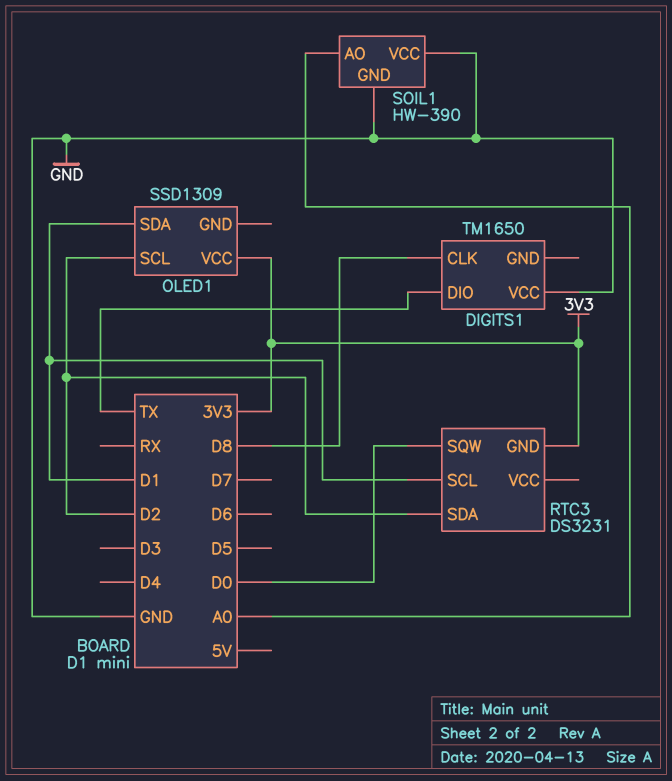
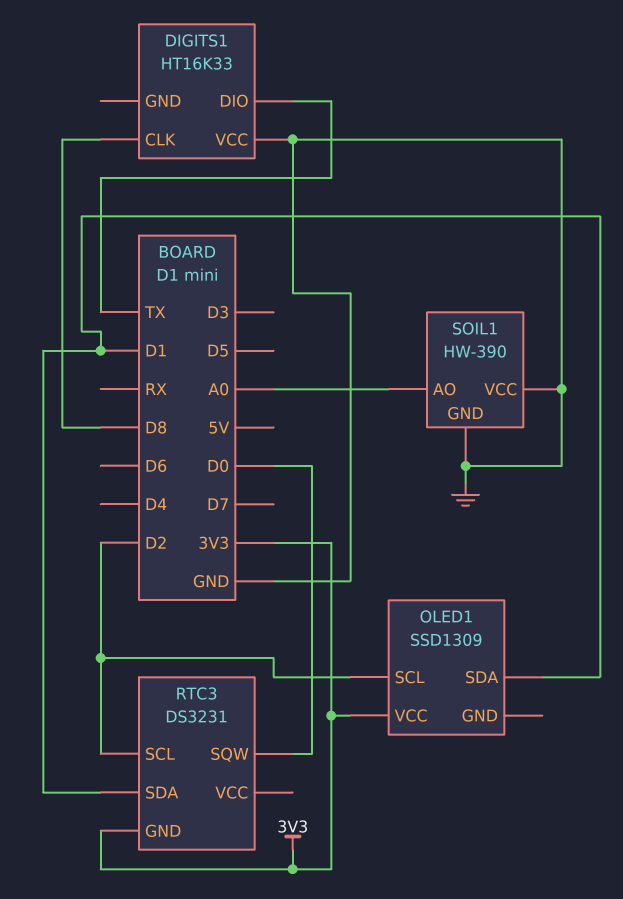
DIGITS1: TM1650 -> HT16K33
RTC3 pin SCL: D1 -> D2
RTC3 pin SDA: D2 -> D1

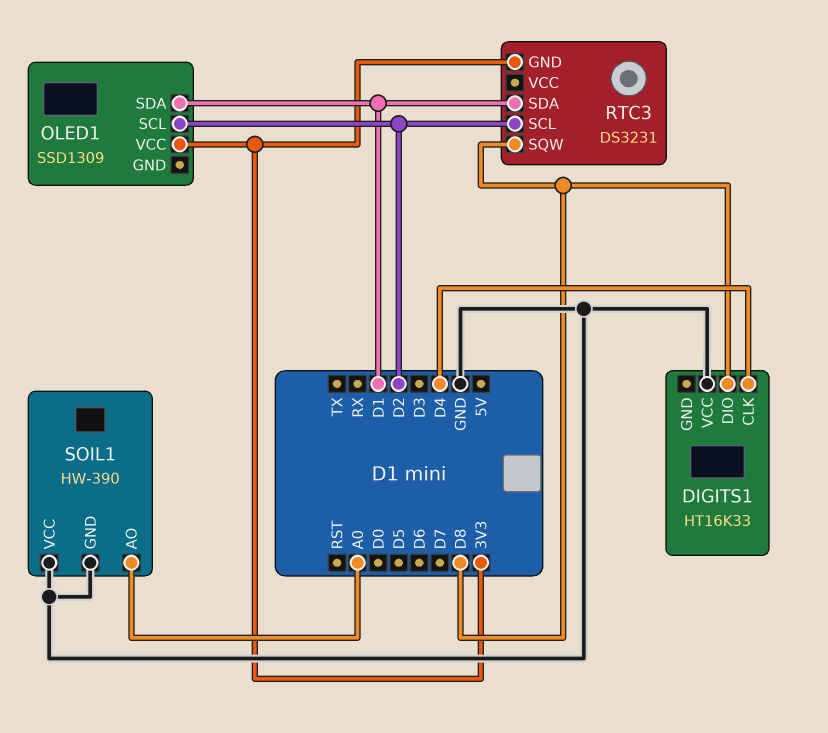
DIGITS1 pin CLK: D8 -> D4
DIGITS1 pin DIO: TX -> D8
RTC3 pin SQW: D0 -> D8

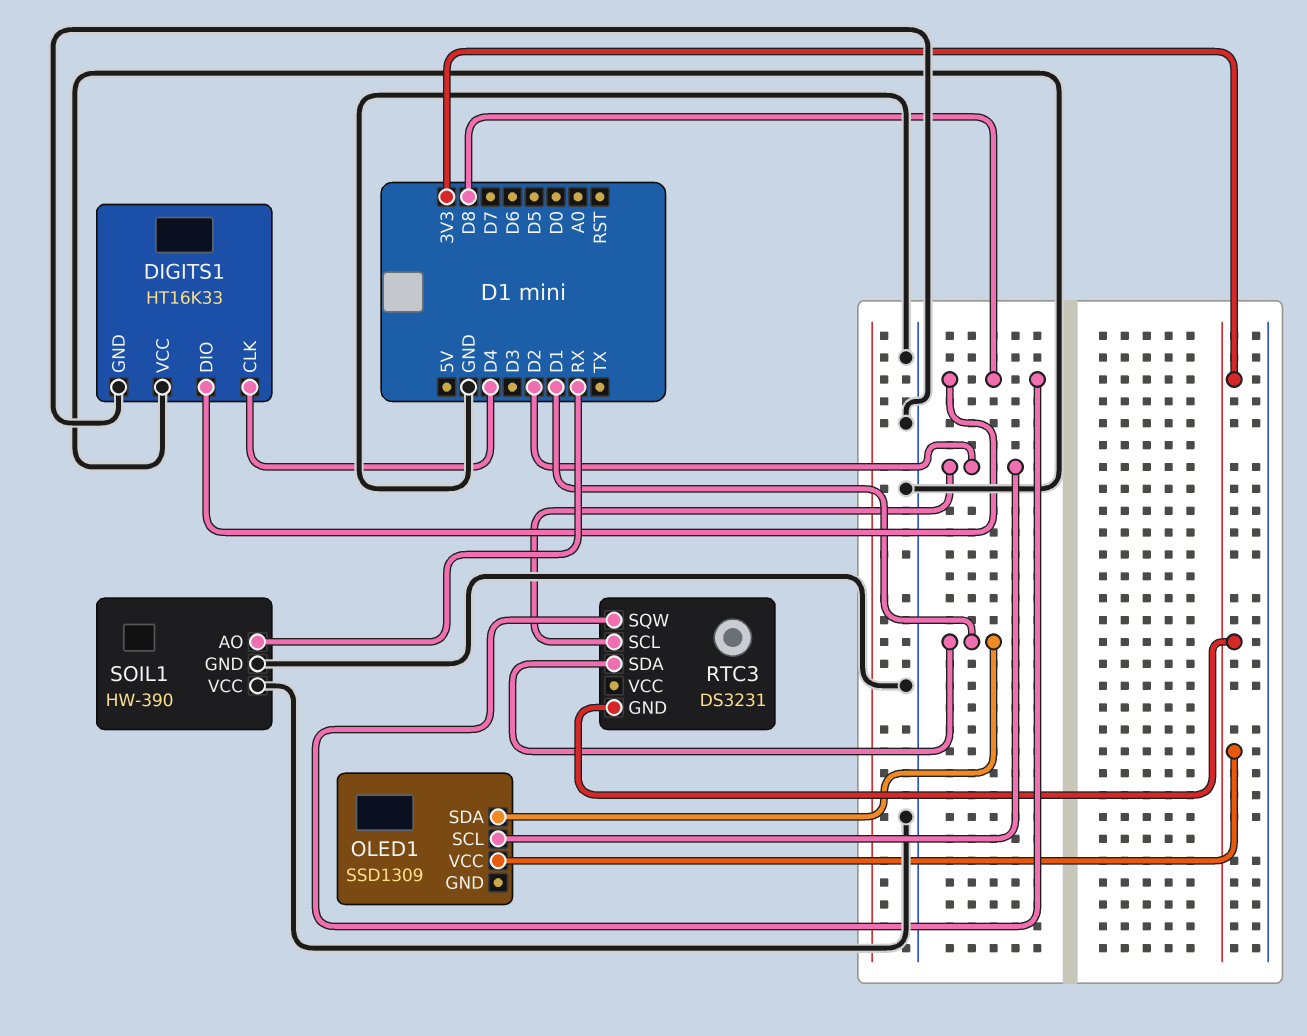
DIGITS1 pin GND: none -> GND
SOIL1 pin AO: A0 -> RX

